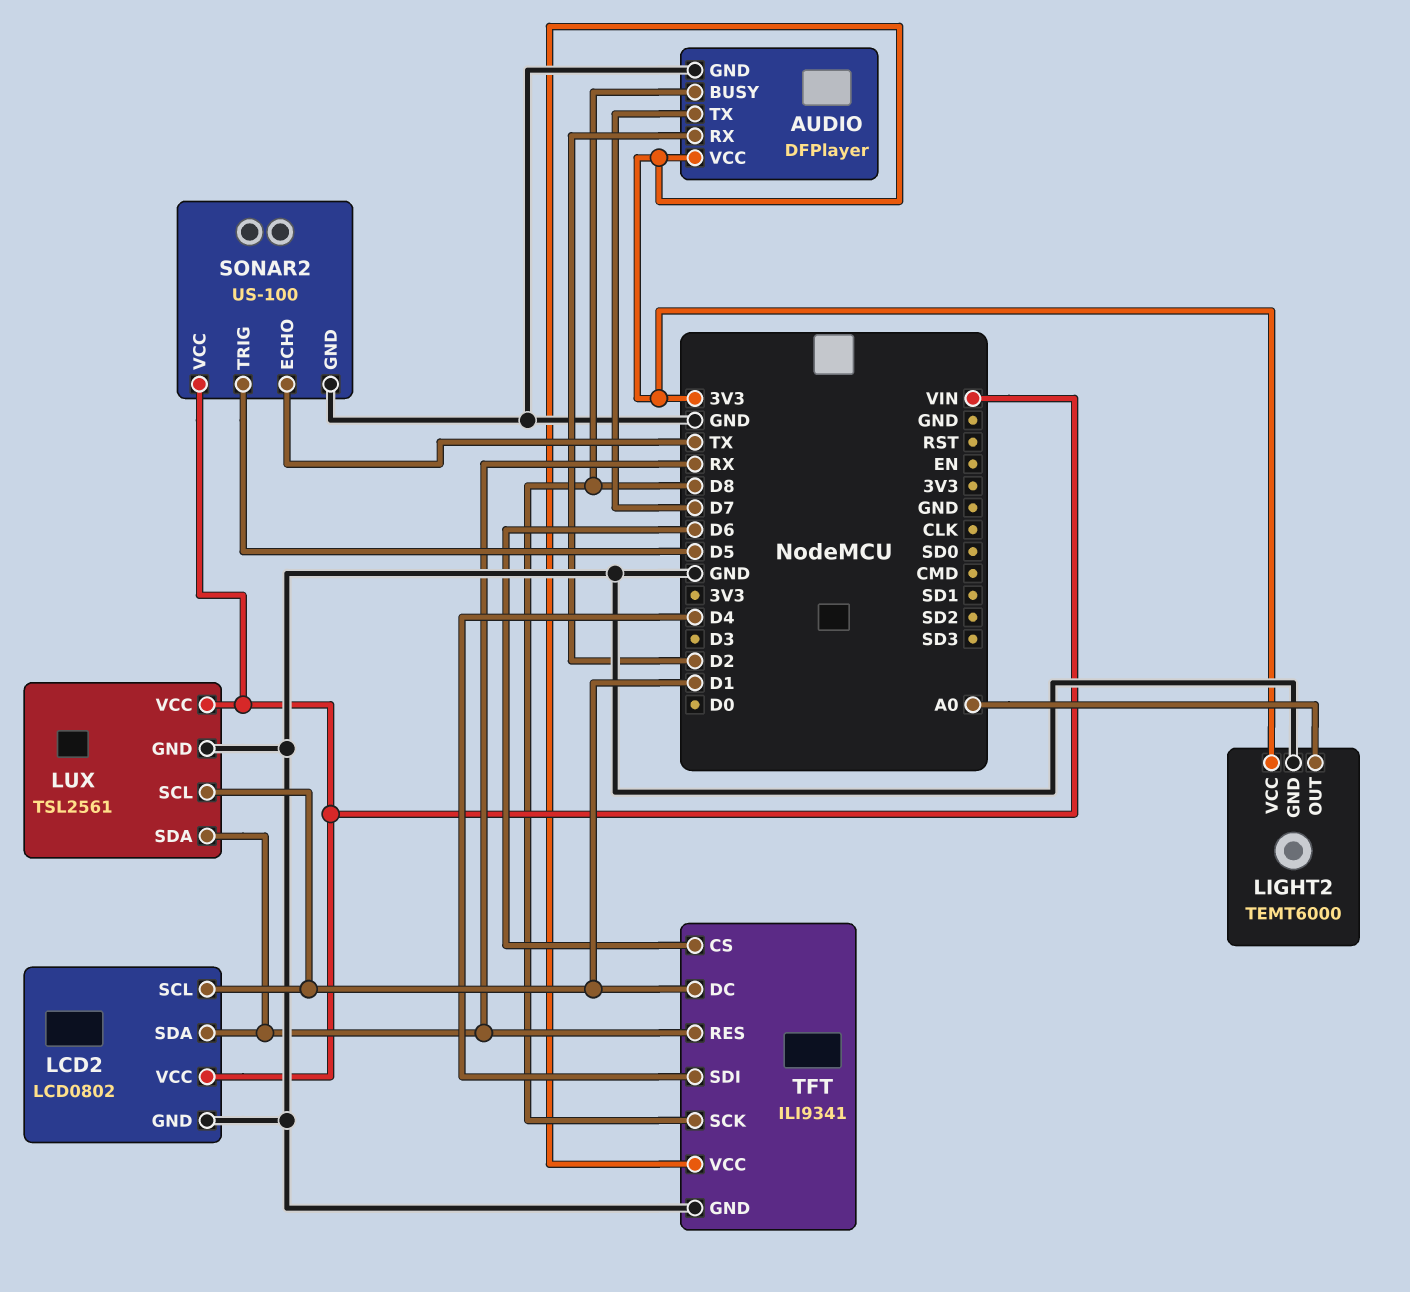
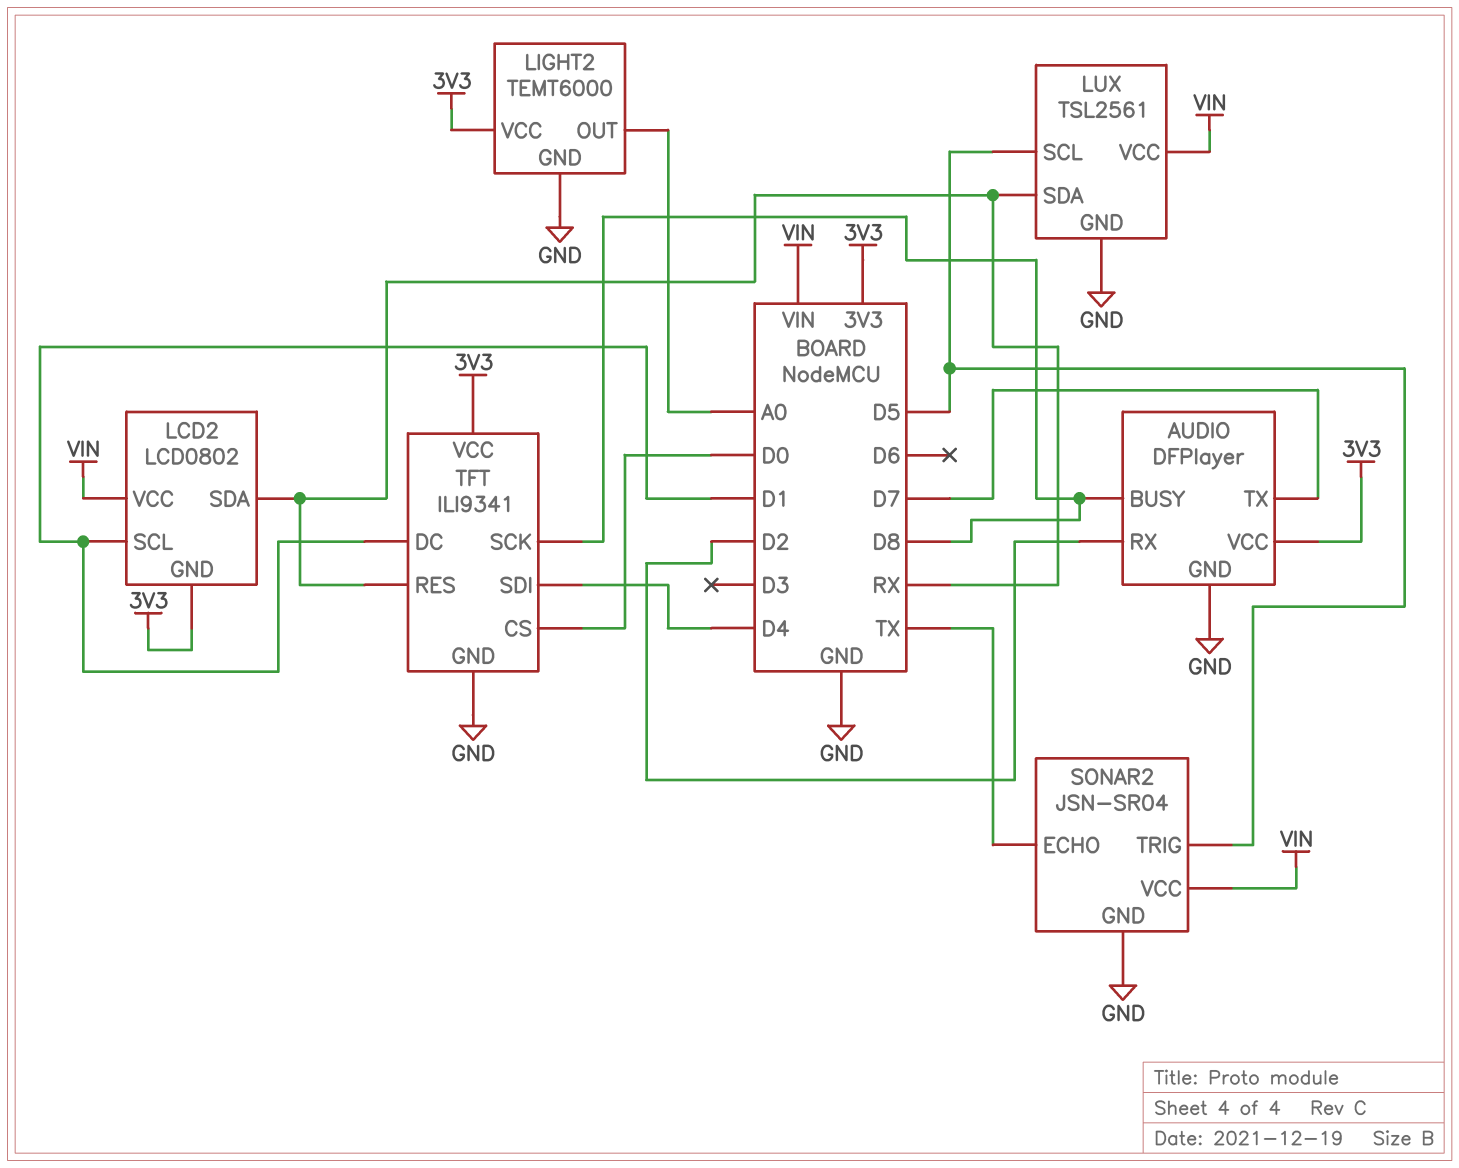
LCD2 pin GND: GND -> 3V3
LUX pin SCL: D1 -> D5
SONAR2: US-100 -> JSN-SR04
TFT pin CS: D6 -> D0

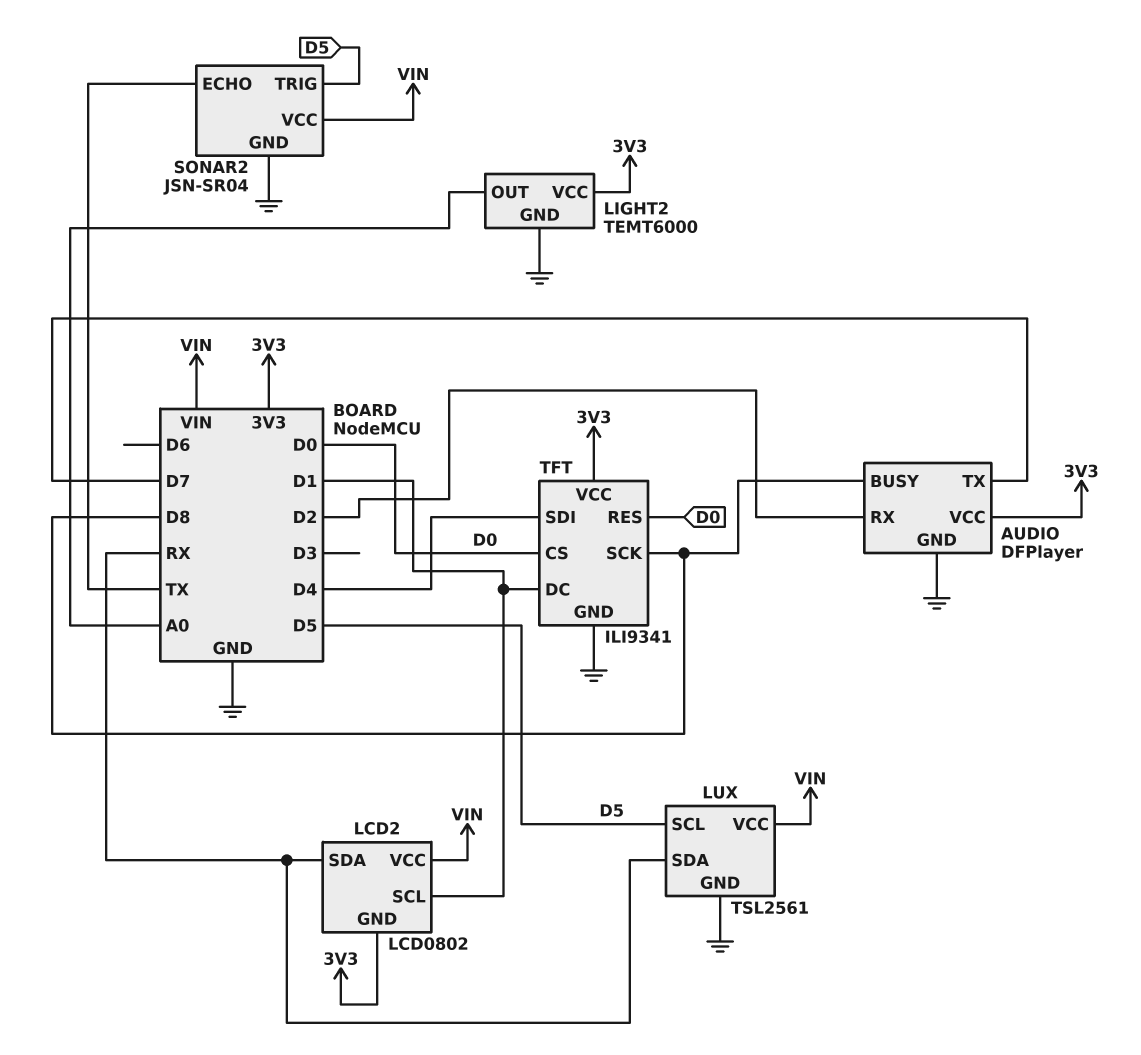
TFT pin RES: RX -> D0

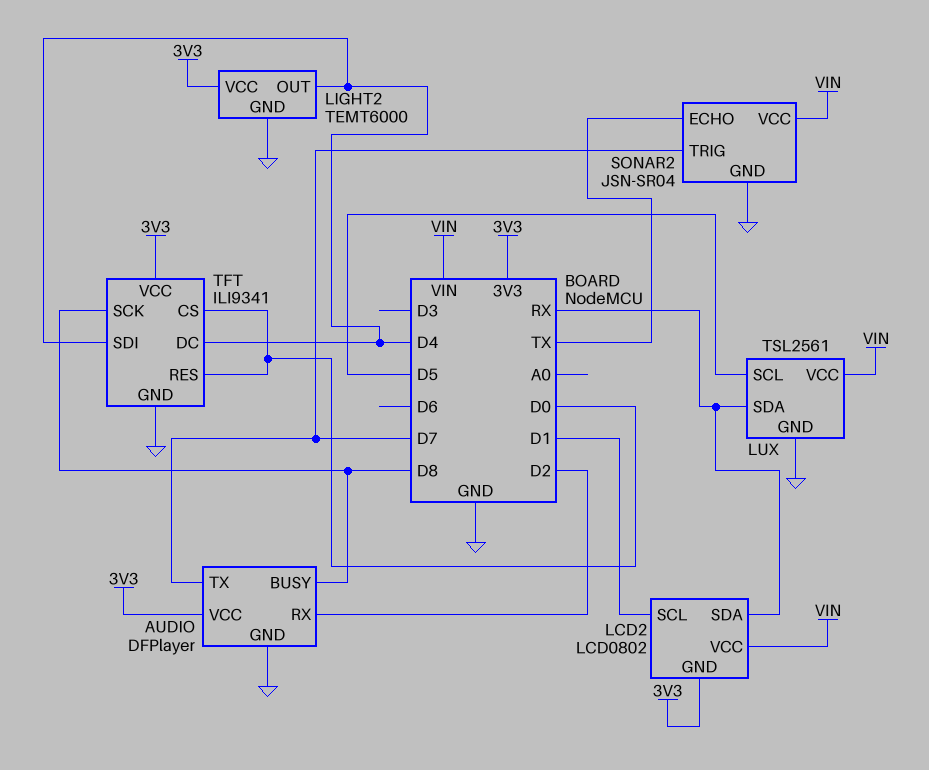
LIGHT2 pin OUT: A0 -> D4
SONAR2 pin TRIG: D5 -> D7
TFT pin DC: D1 -> D4

